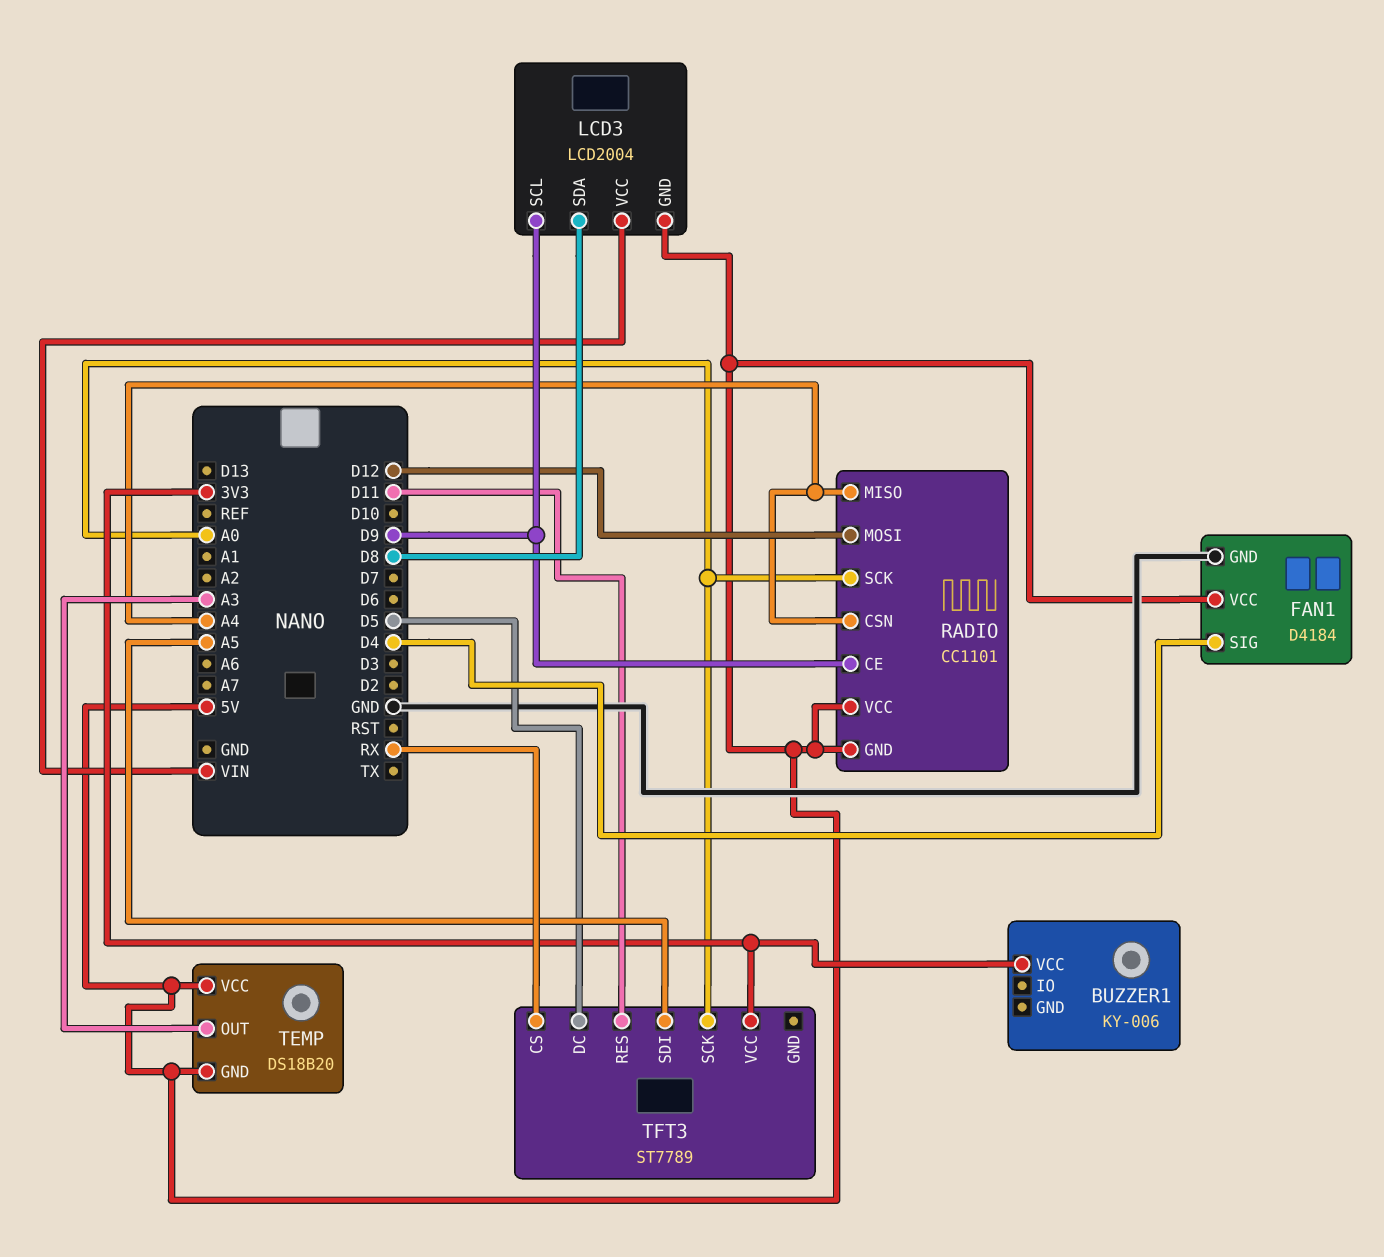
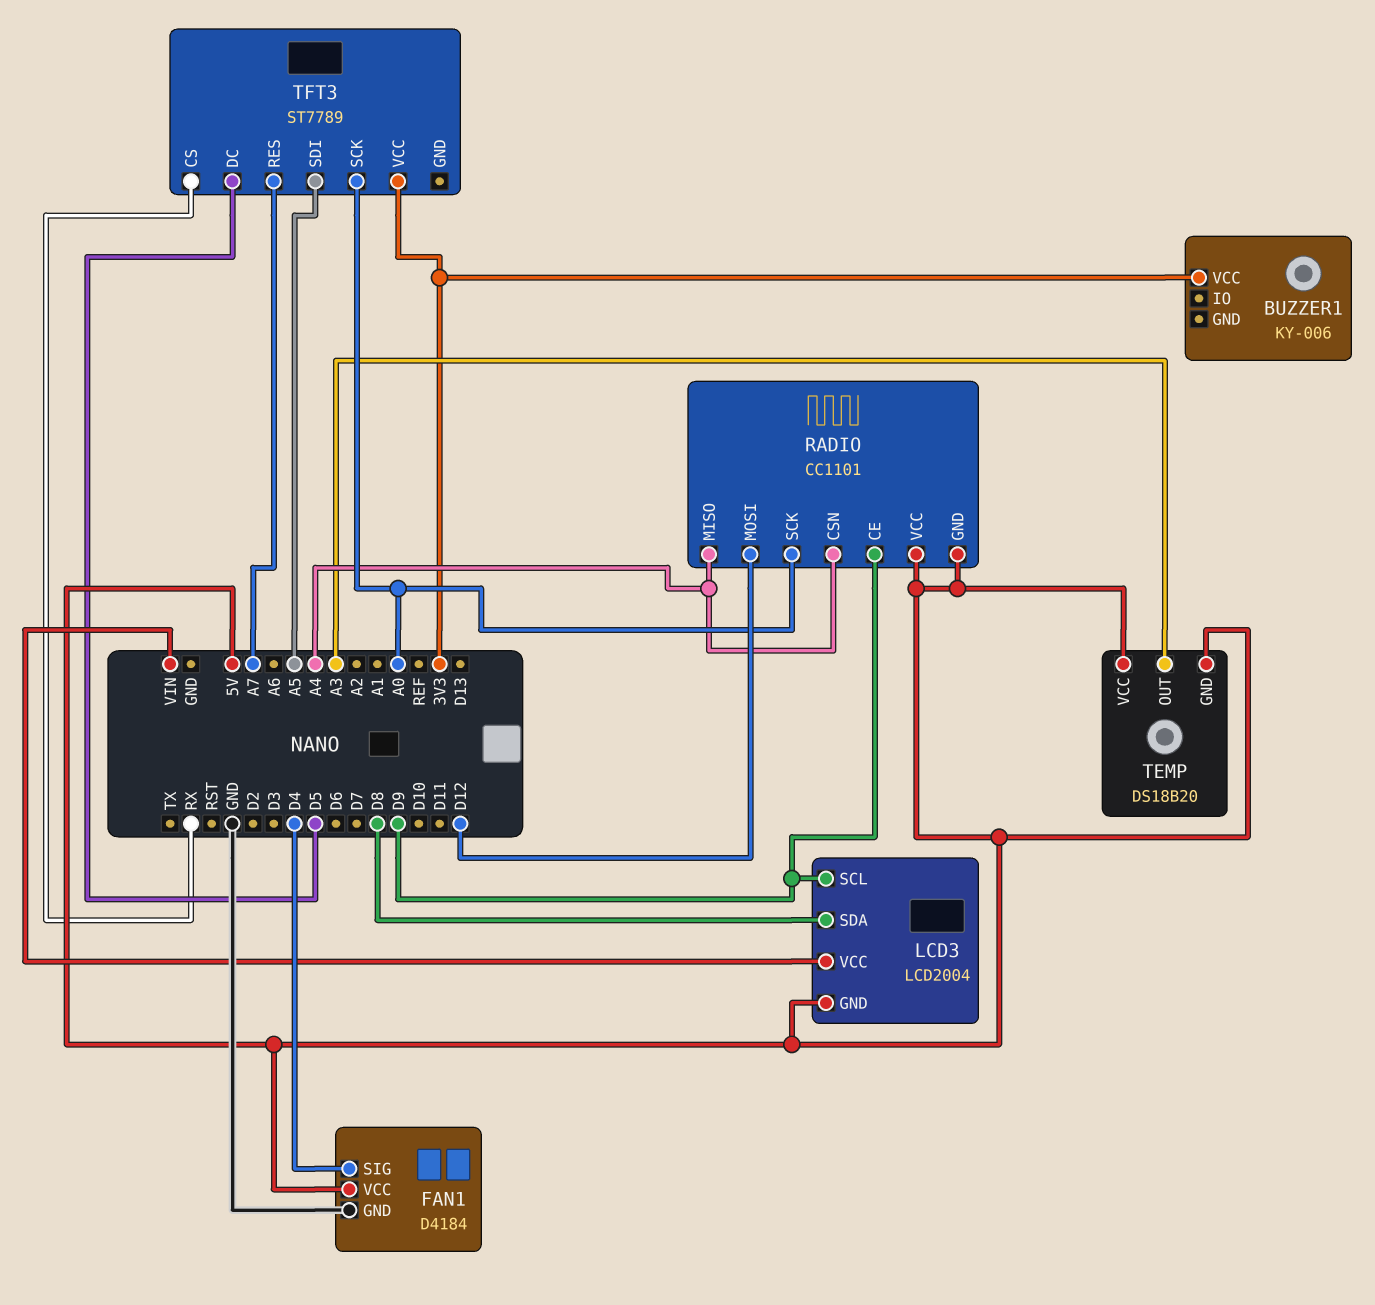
TFT3 pin RES: D11 -> A7

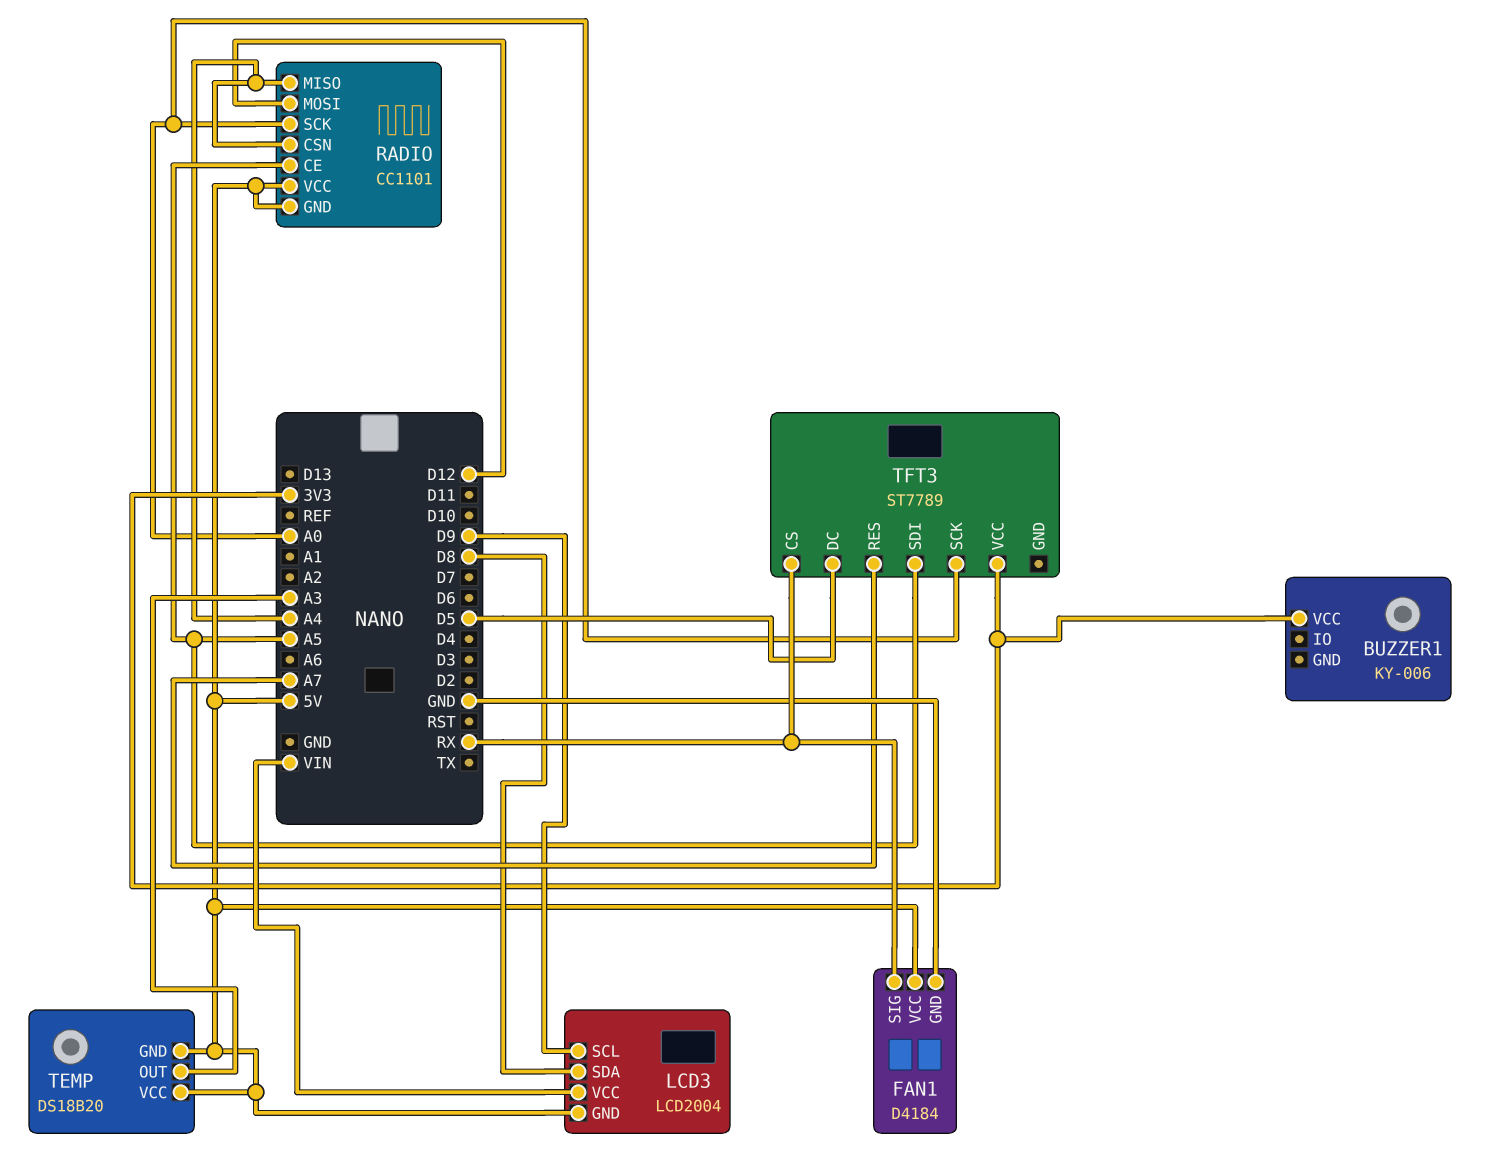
FAN1 pin SIG: D4 -> RX
RADIO pin CE: D9 -> A5

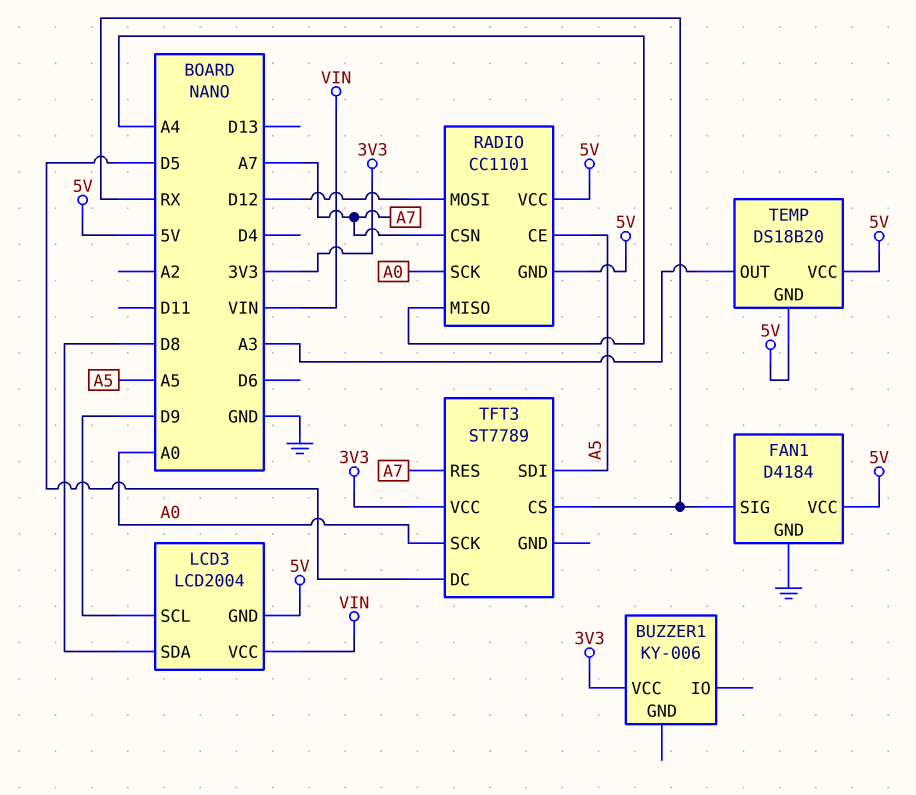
RADIO pin CSN: A4 -> A7

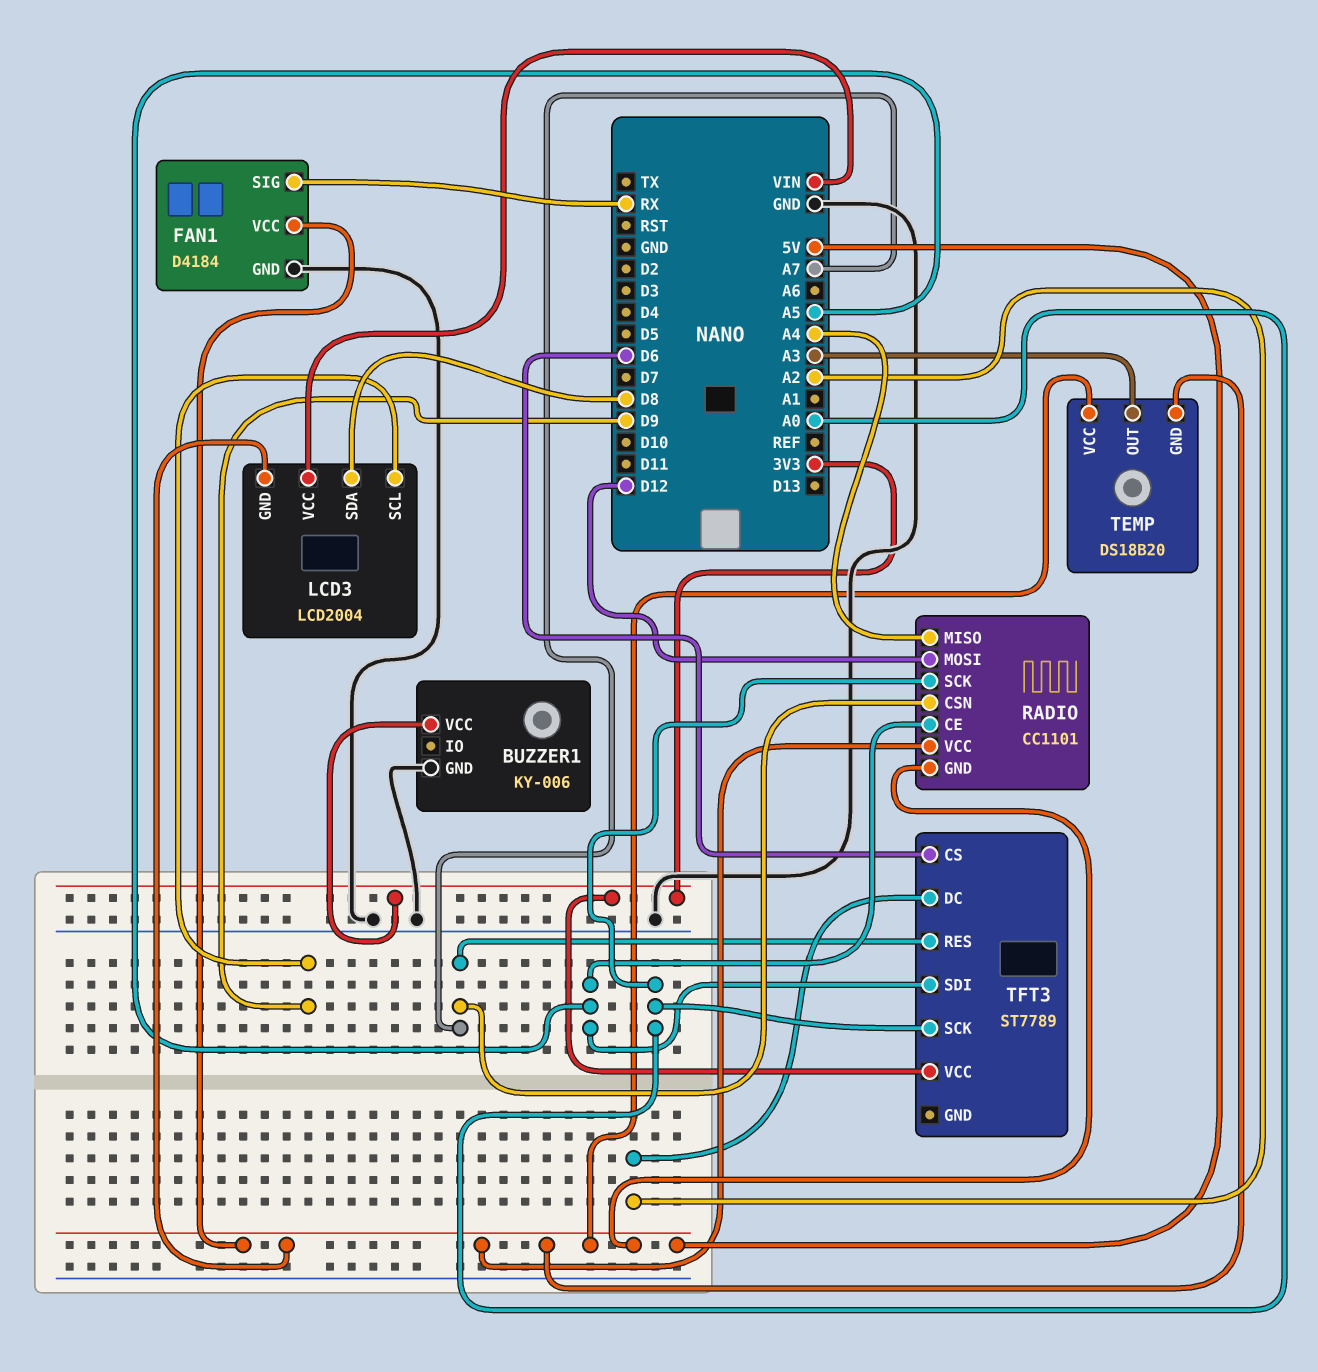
BUZZER1 pin GND: none -> GND
TFT3 pin CS: RX -> D6
TFT3 pin DC: D5 -> A2

